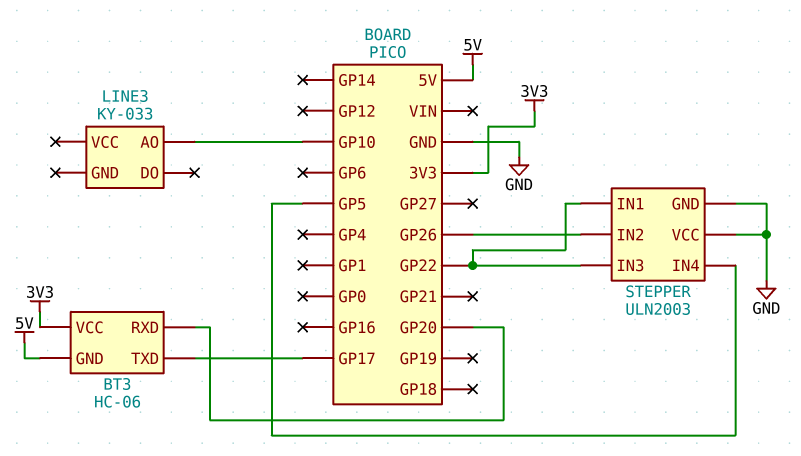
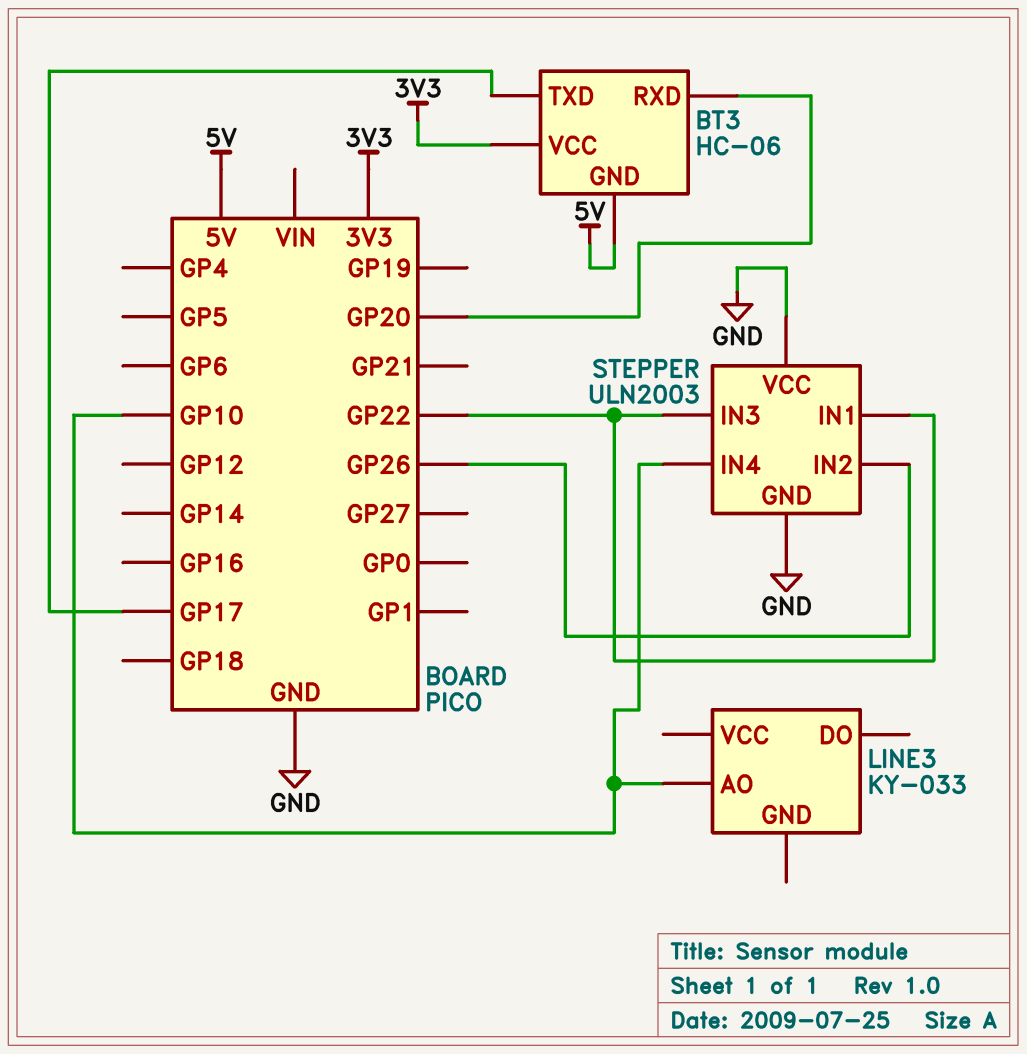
STEPPER pin IN4: GP5 -> GP10

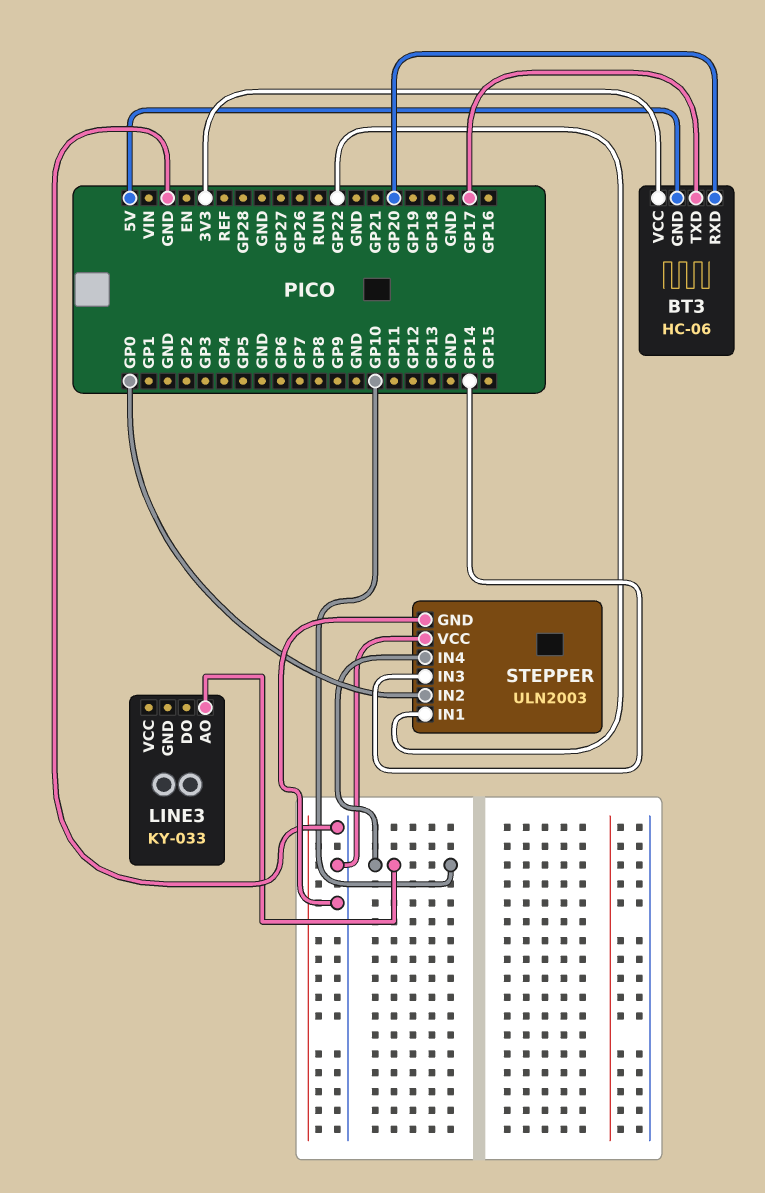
STEPPER pin IN2: GP26 -> GP0
STEPPER pin IN3: GP22 -> GP14

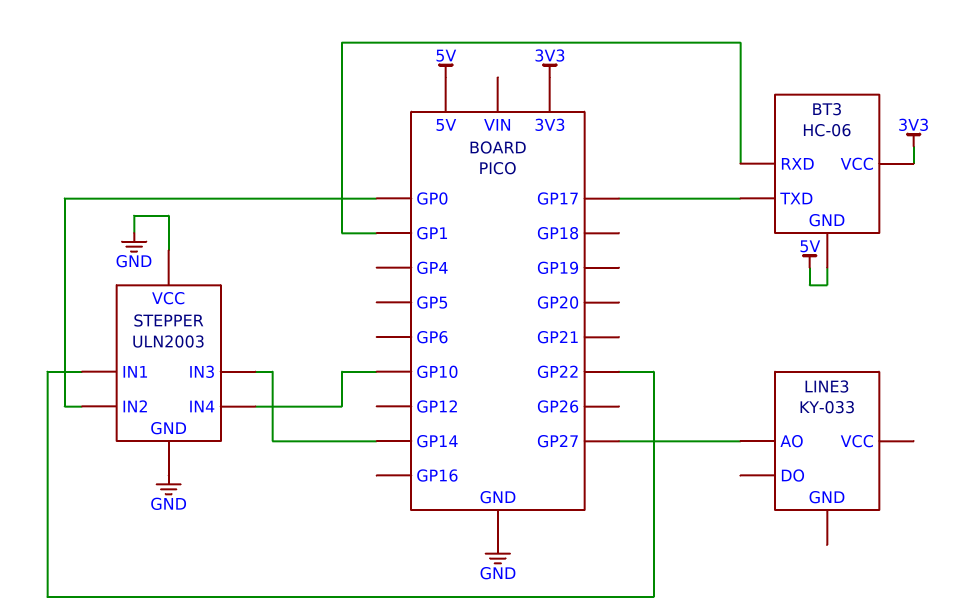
BT3 pin RXD: GP20 -> GP1
LINE3 pin AO: GP10 -> GP27

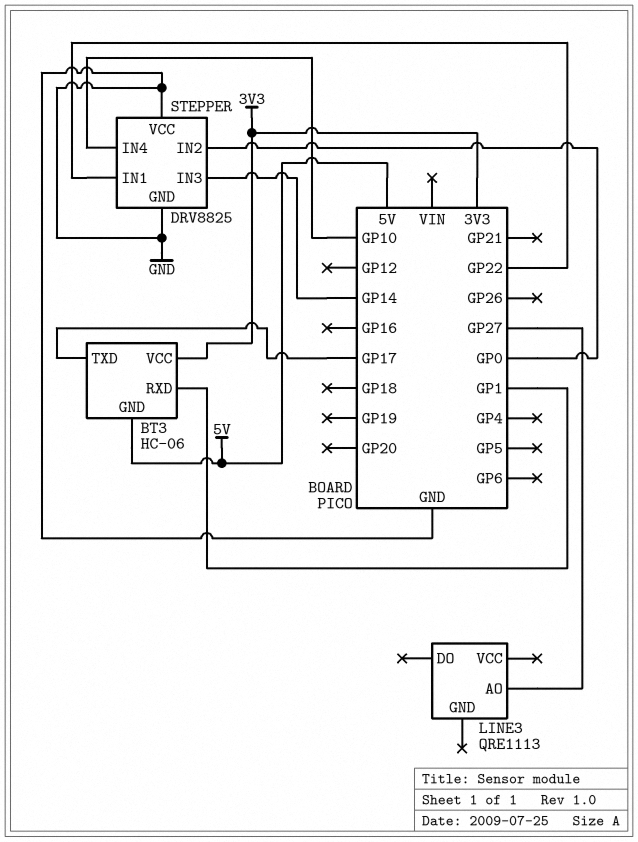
LINE3: KY-033 -> QRE1113
STEPPER: ULN2003 -> DRV8825

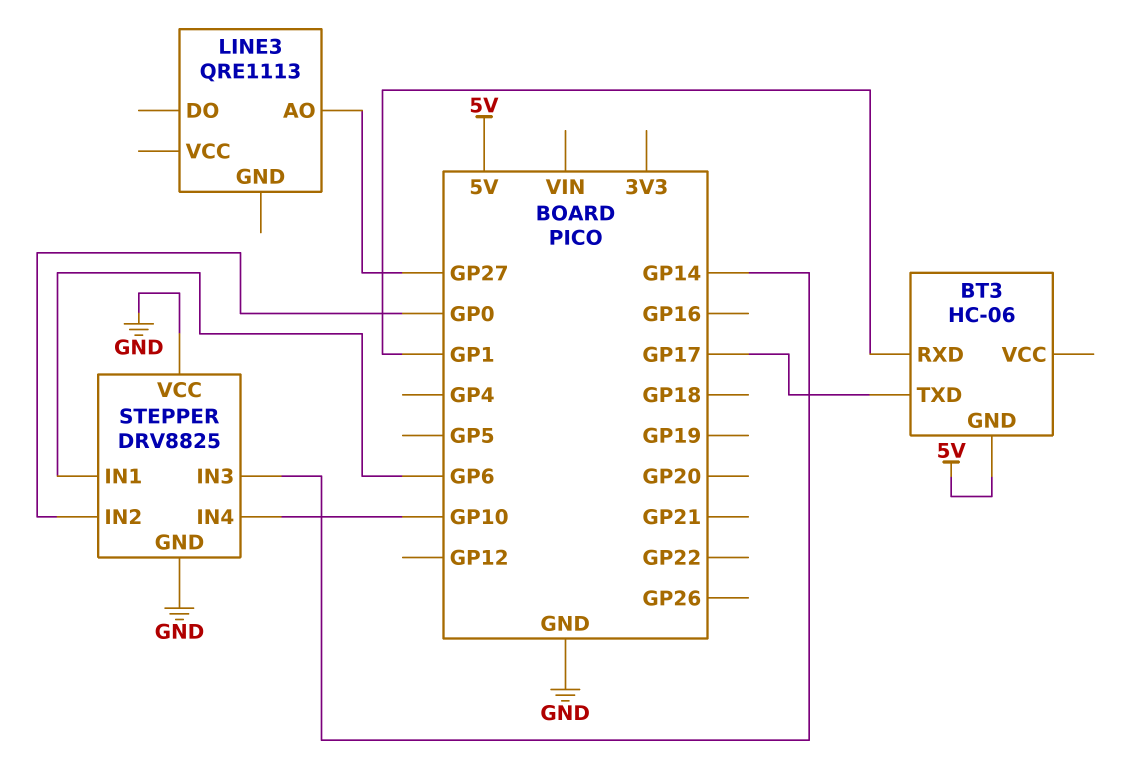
BT3 pin VCC: 3V3 -> none
STEPPER pin IN1: GP22 -> GP6

